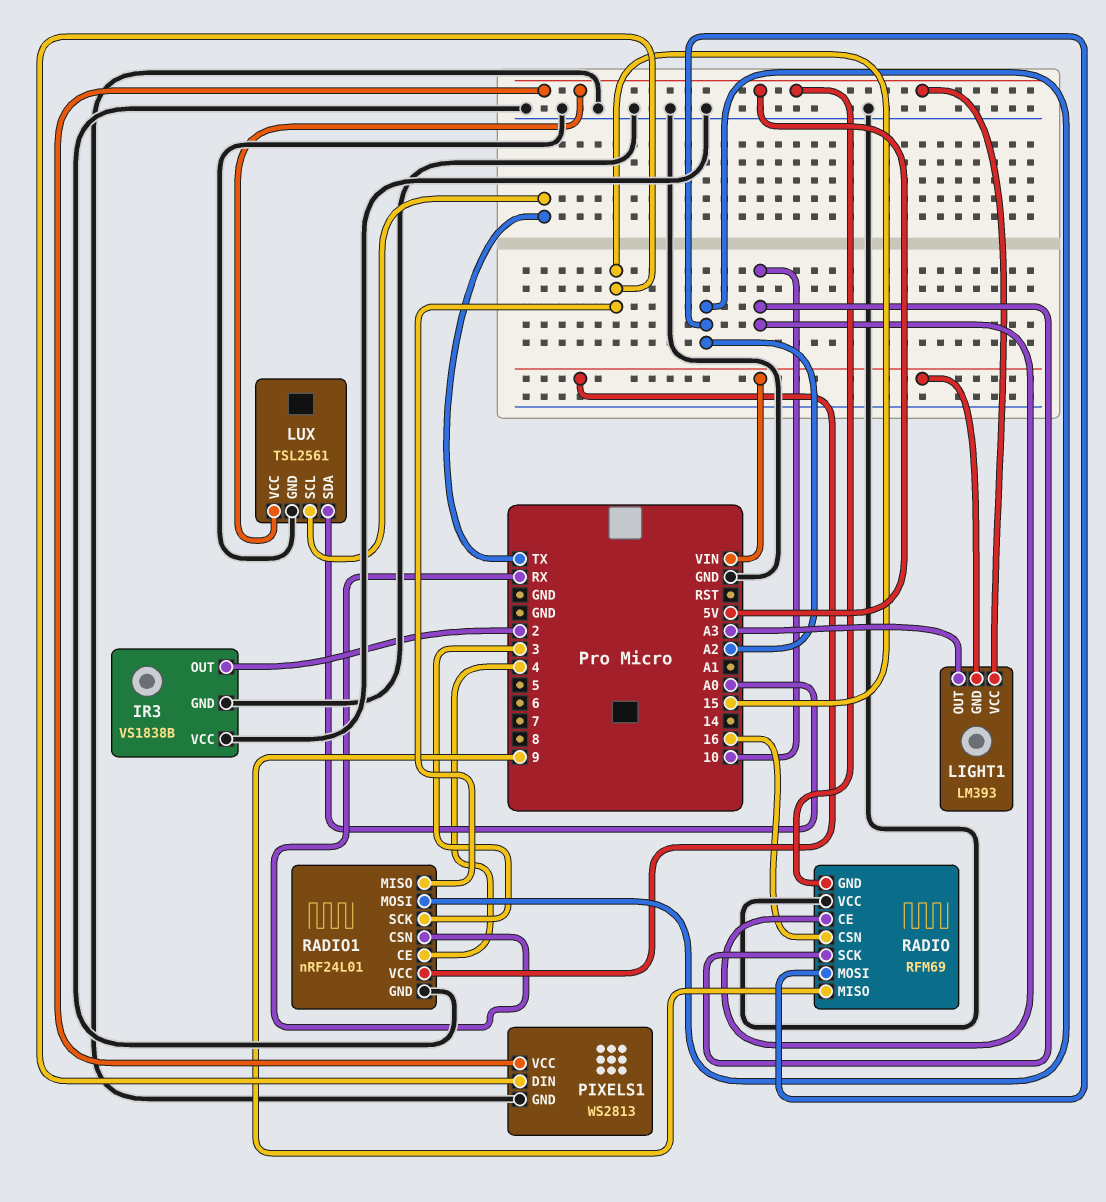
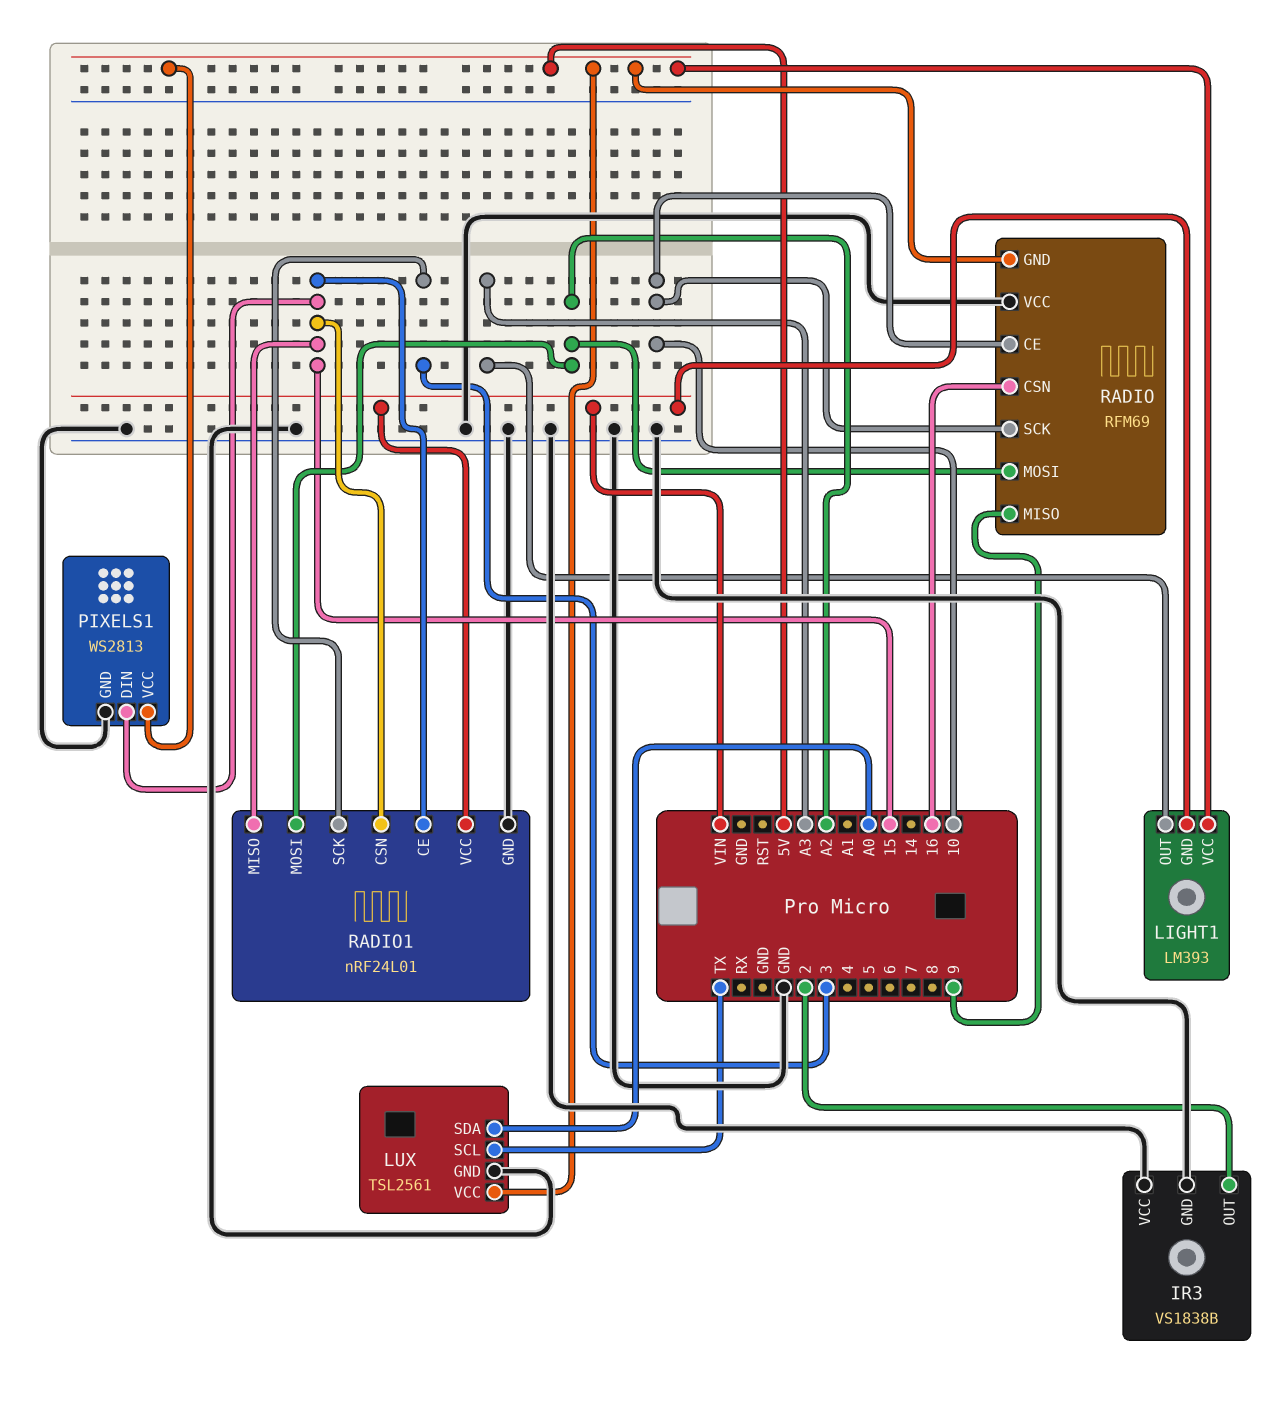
RADIO1 pin CE: 4 -> 15
RADIO1 pin CSN: RX -> 15

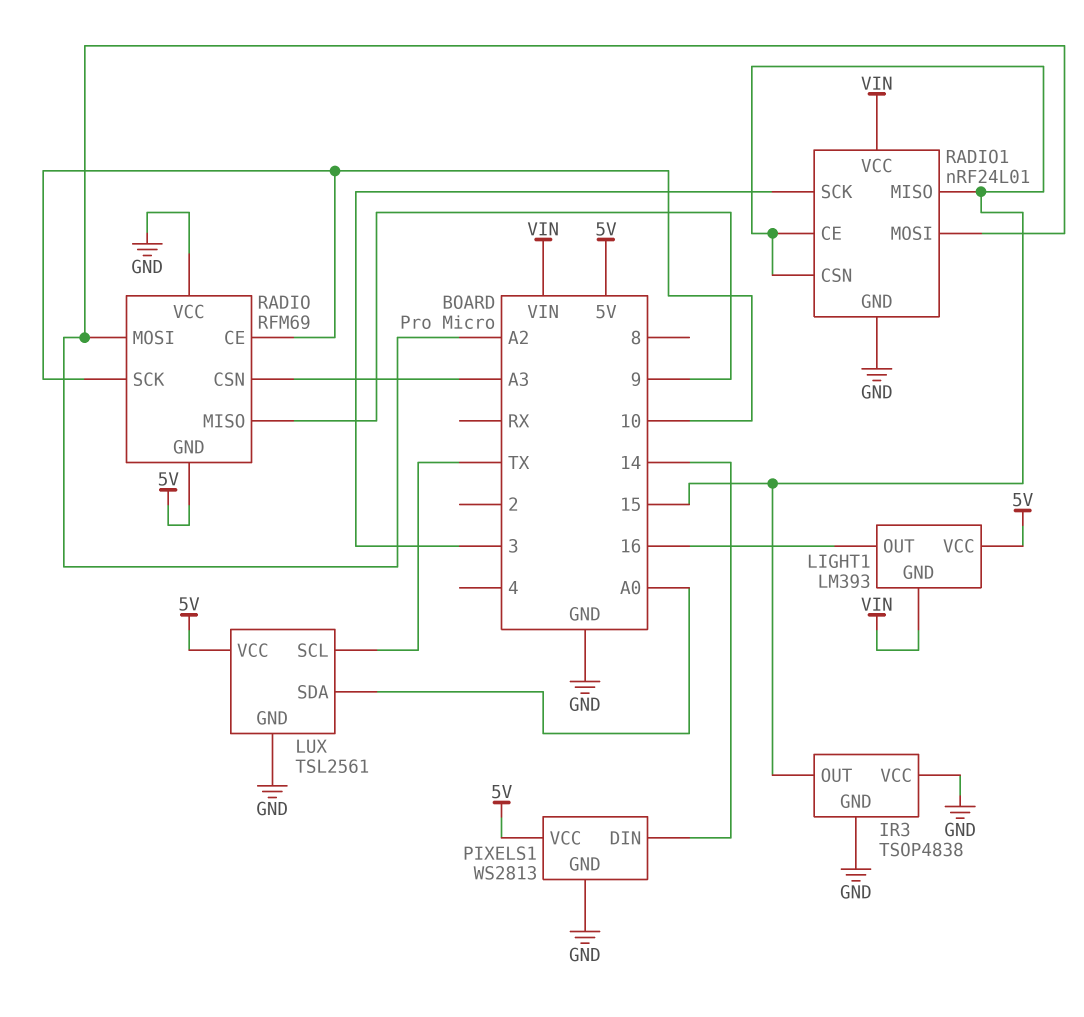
IR3: VS1838B -> TSOP4838
IR3 pin OUT: 2 -> 15
LIGHT1 pin OUT: A3 -> 16
PIXELS1 pin DIN: 15 -> 14
RADIO pin CSN: 16 -> A3

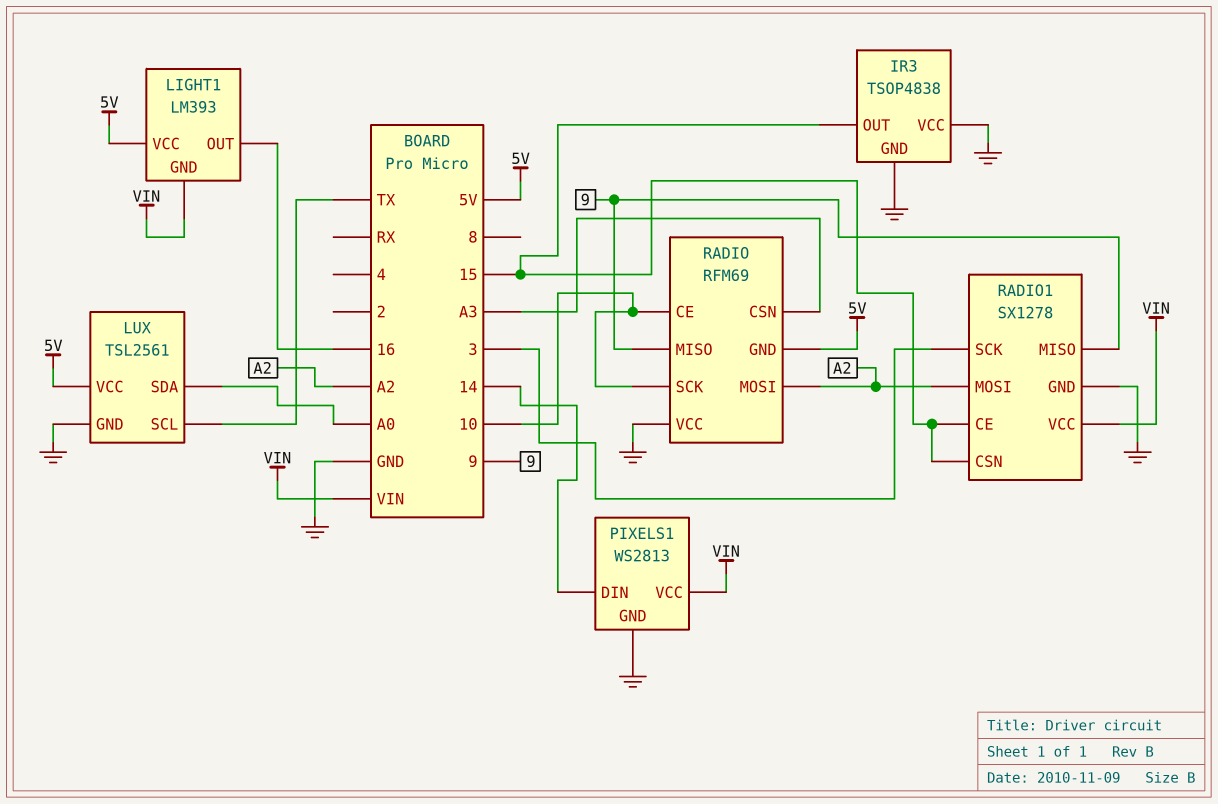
PIXELS1 pin VCC: 5V -> VIN
RADIO1: nRF24L01 -> SX1278
RADIO1 pin MISO: 15 -> 9

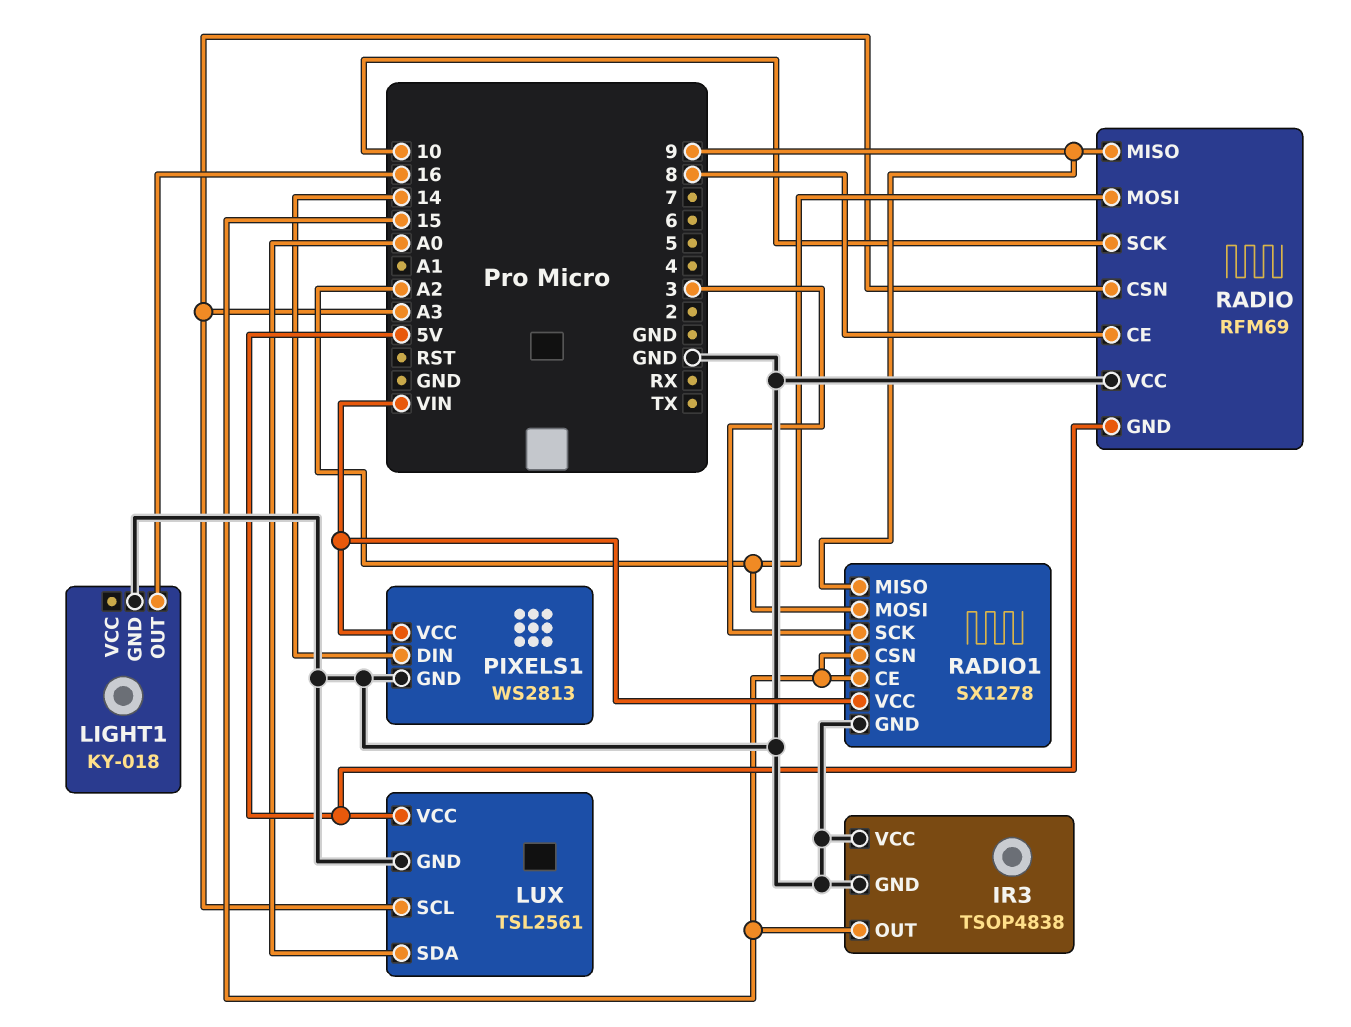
LIGHT1: LM393 -> KY-018
LIGHT1 pin GND: VIN -> GND
LIGHT1 pin VCC: 5V -> none
LUX pin SCL: TX -> A3
RADIO pin CE: 10 -> 8

